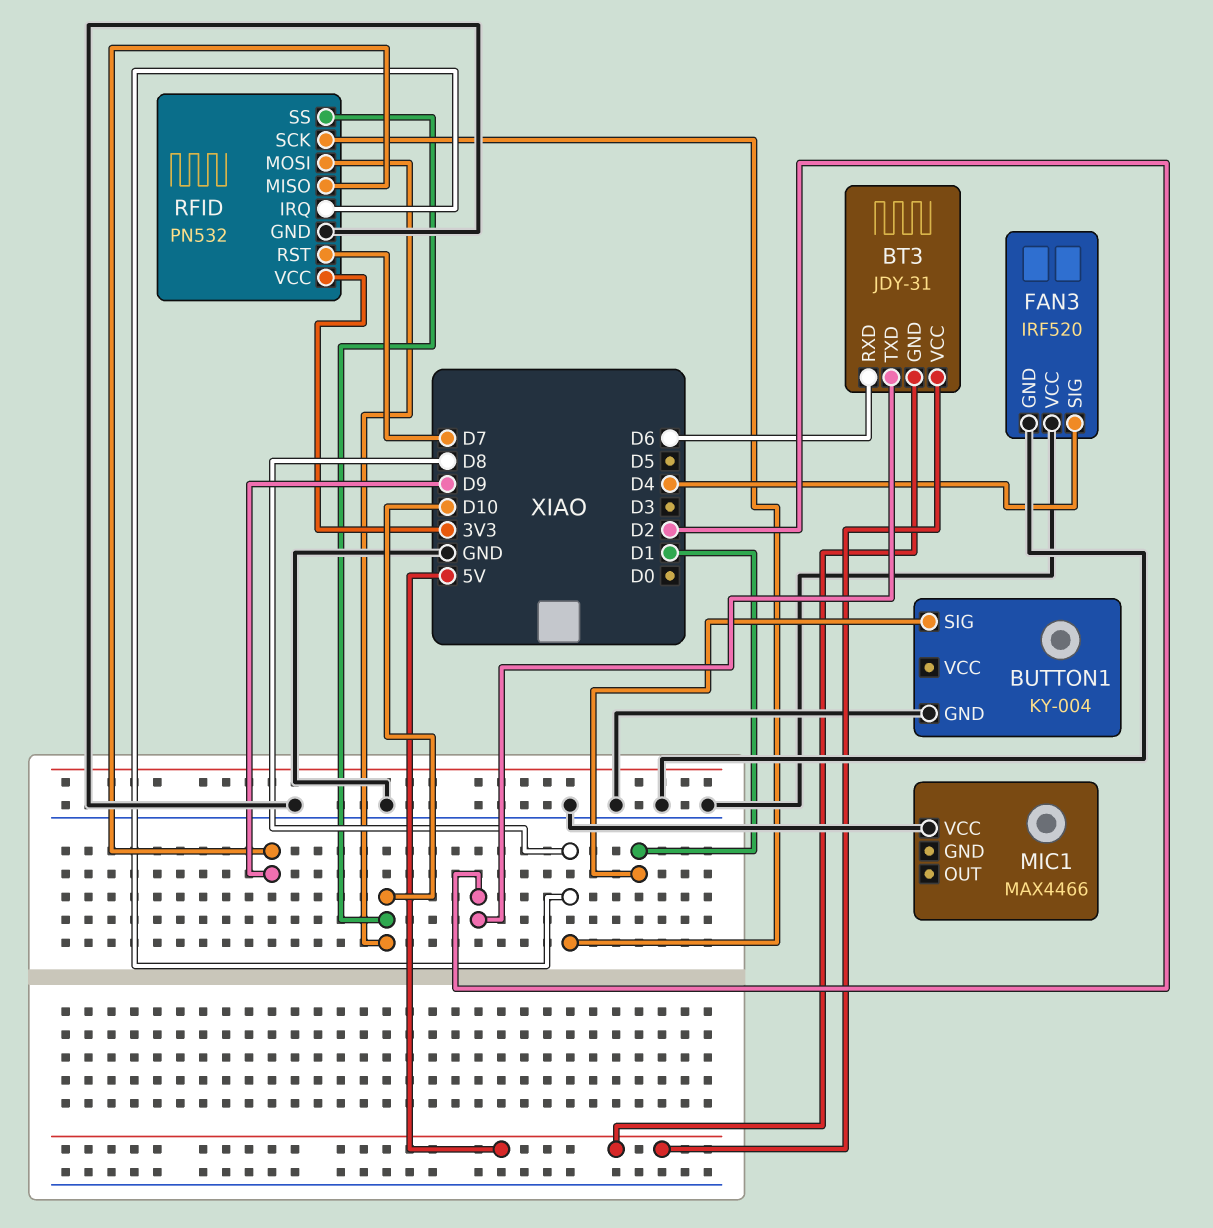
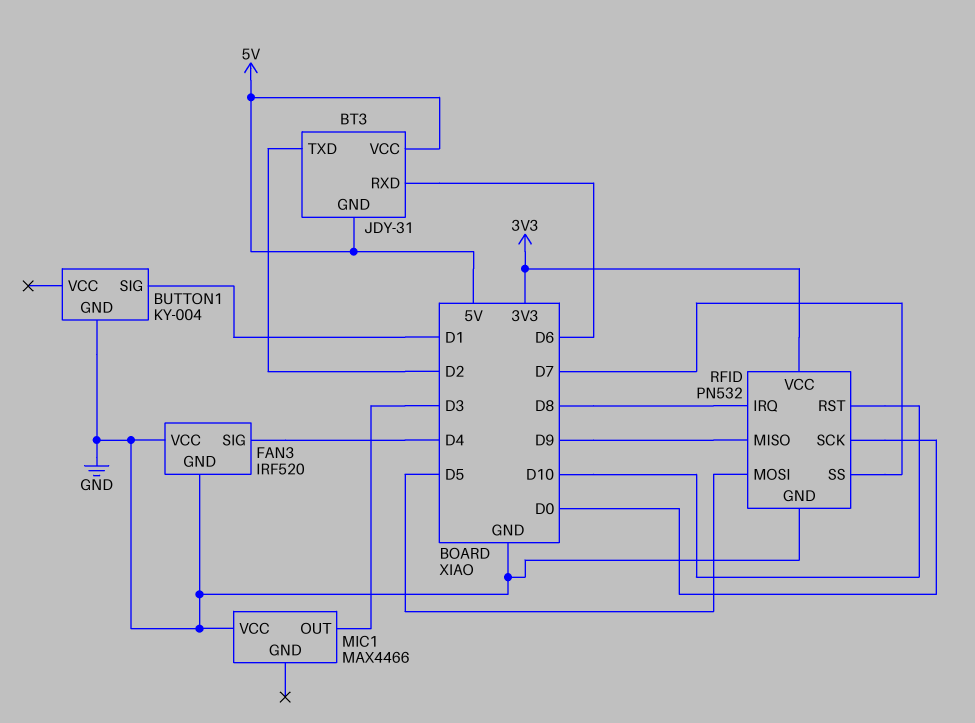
MIC1 pin OUT: none -> D3
RFID pin MOSI: D10 -> D5
RFID pin RST: D7 -> D10
RFID pin SCK: D8 -> D0
RFID pin SS: D10 -> D7

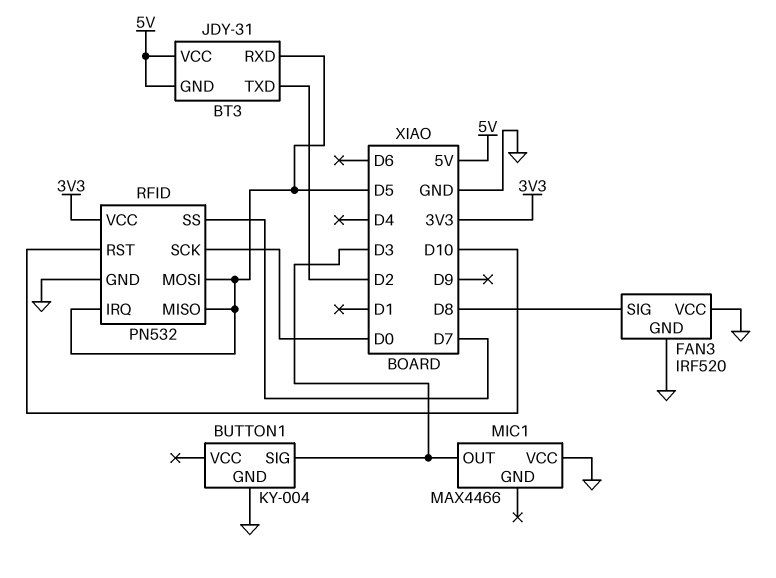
BT3 pin RXD: D6 -> D5
BUTTON1 pin SIG: D1 -> D3
FAN3 pin SIG: D4 -> D8
RFID pin IRQ: D8 -> D5
RFID pin MISO: D9 -> D5

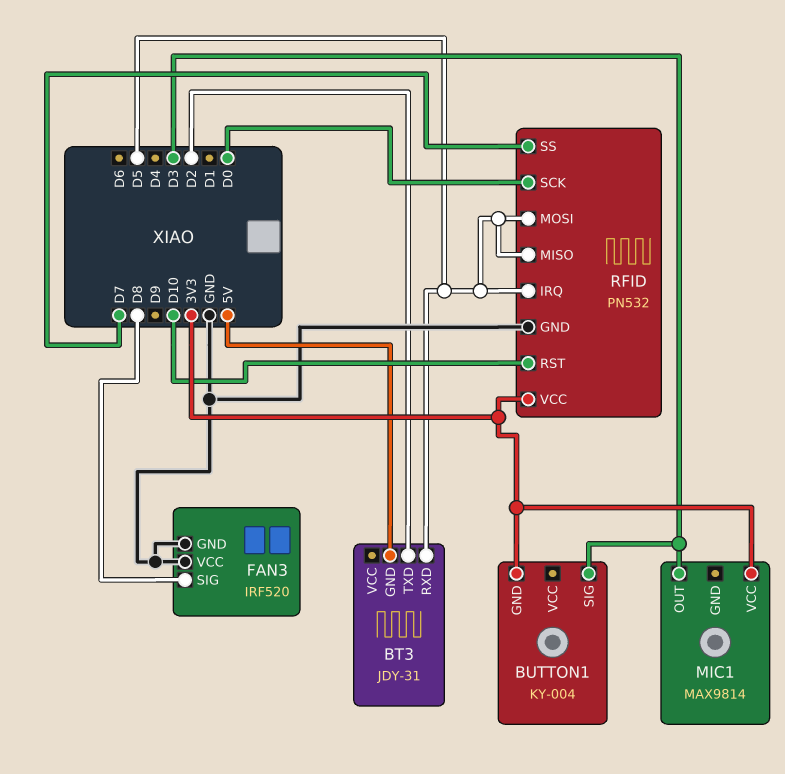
BT3 pin VCC: 5V -> none
BUTTON1 pin GND: GND -> 3V3
MIC1: MAX4466 -> MAX9814
MIC1 pin VCC: GND -> 3V3

